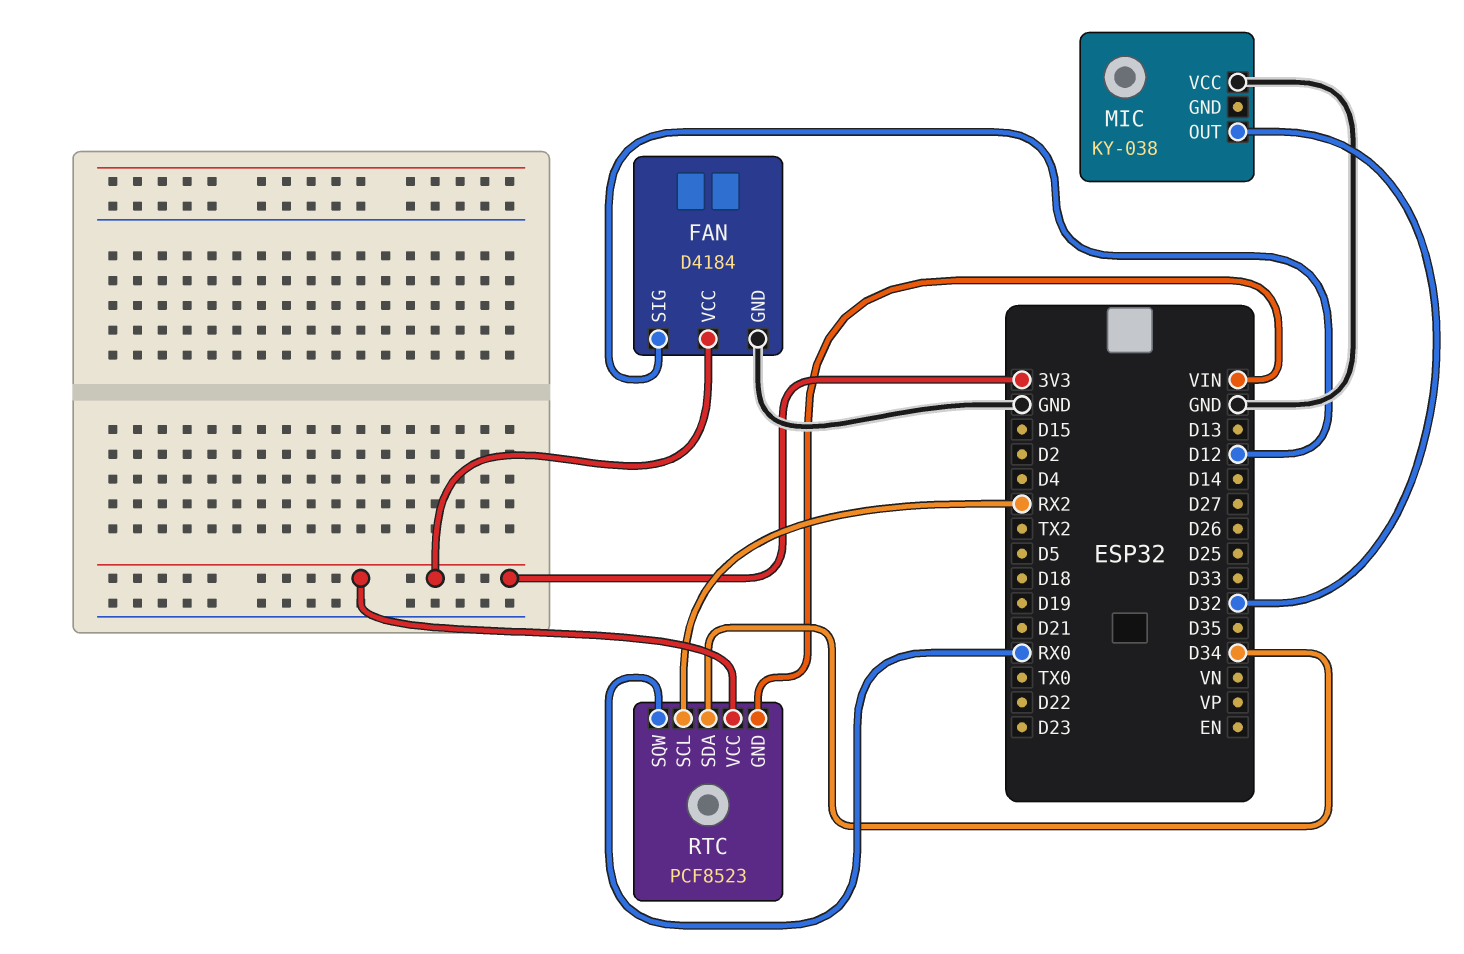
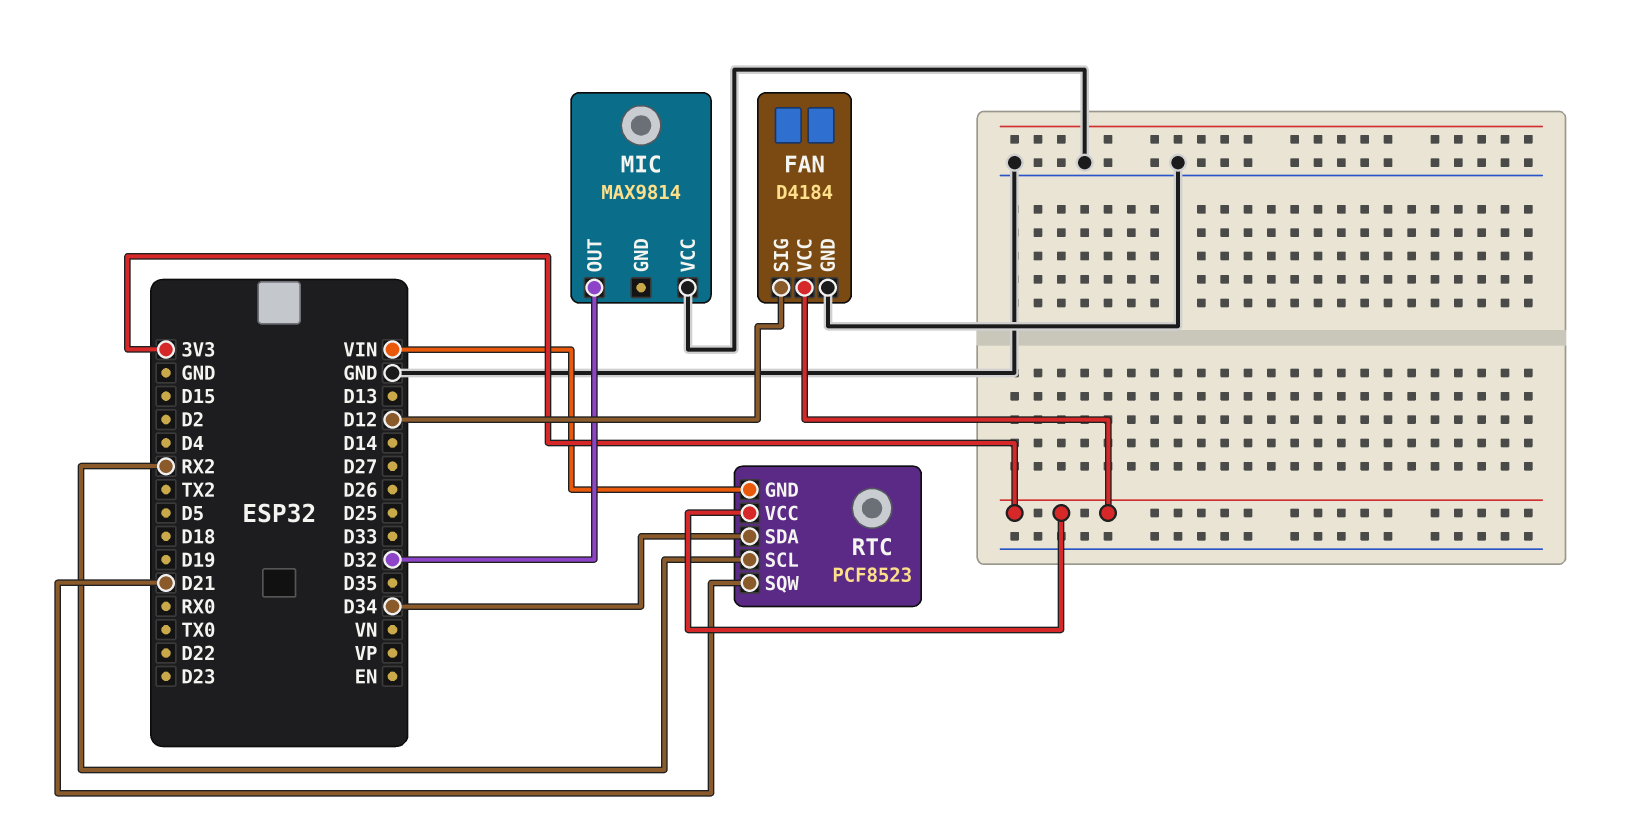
MIC: KY-038 -> MAX9814
RTC pin SQW: RX0 -> D21

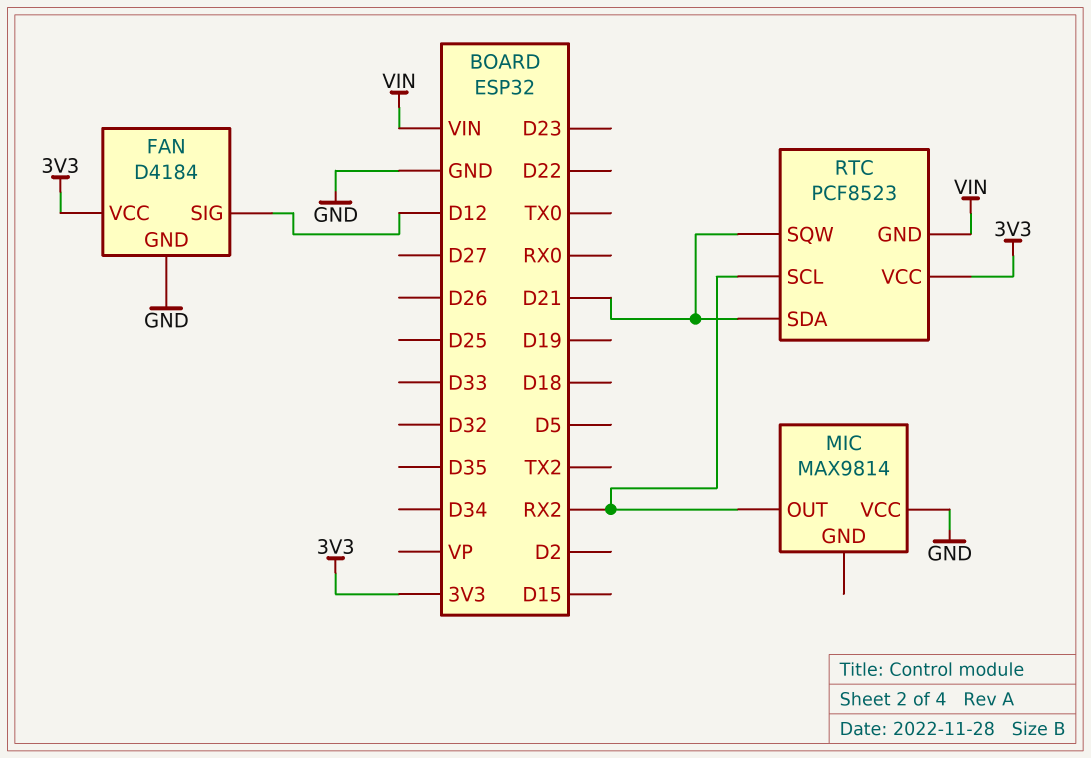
MIC pin OUT: D32 -> RX2
RTC pin SDA: D34 -> D21

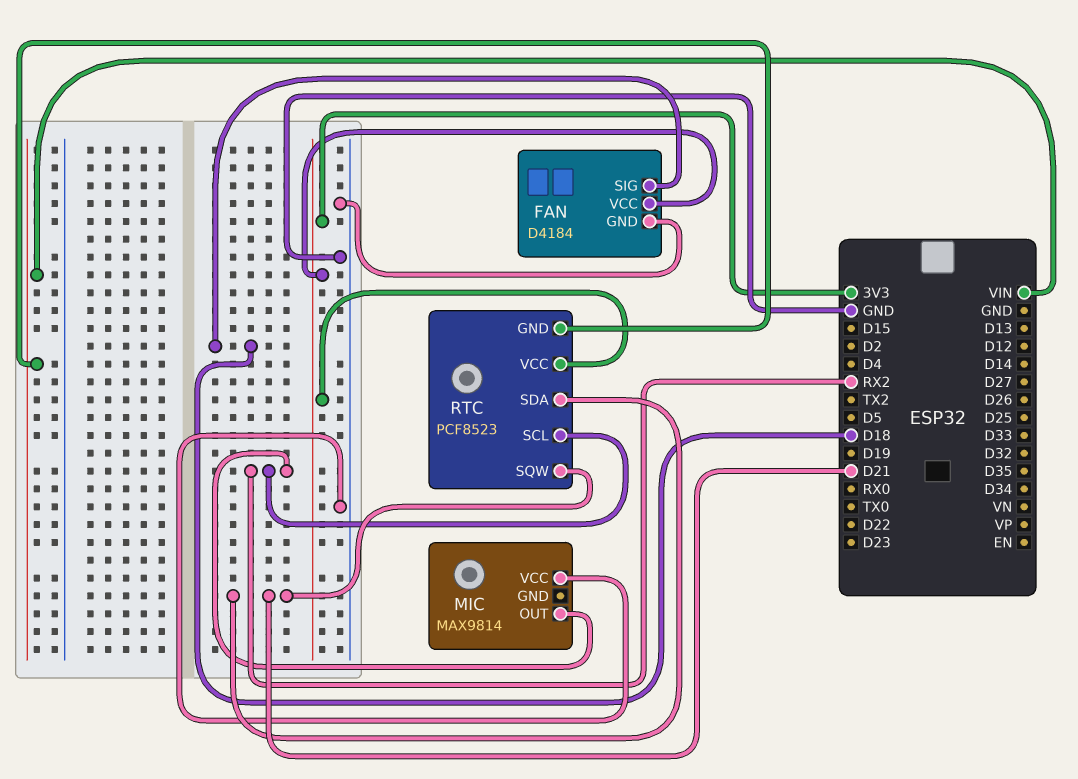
FAN pin SIG: D12 -> D18

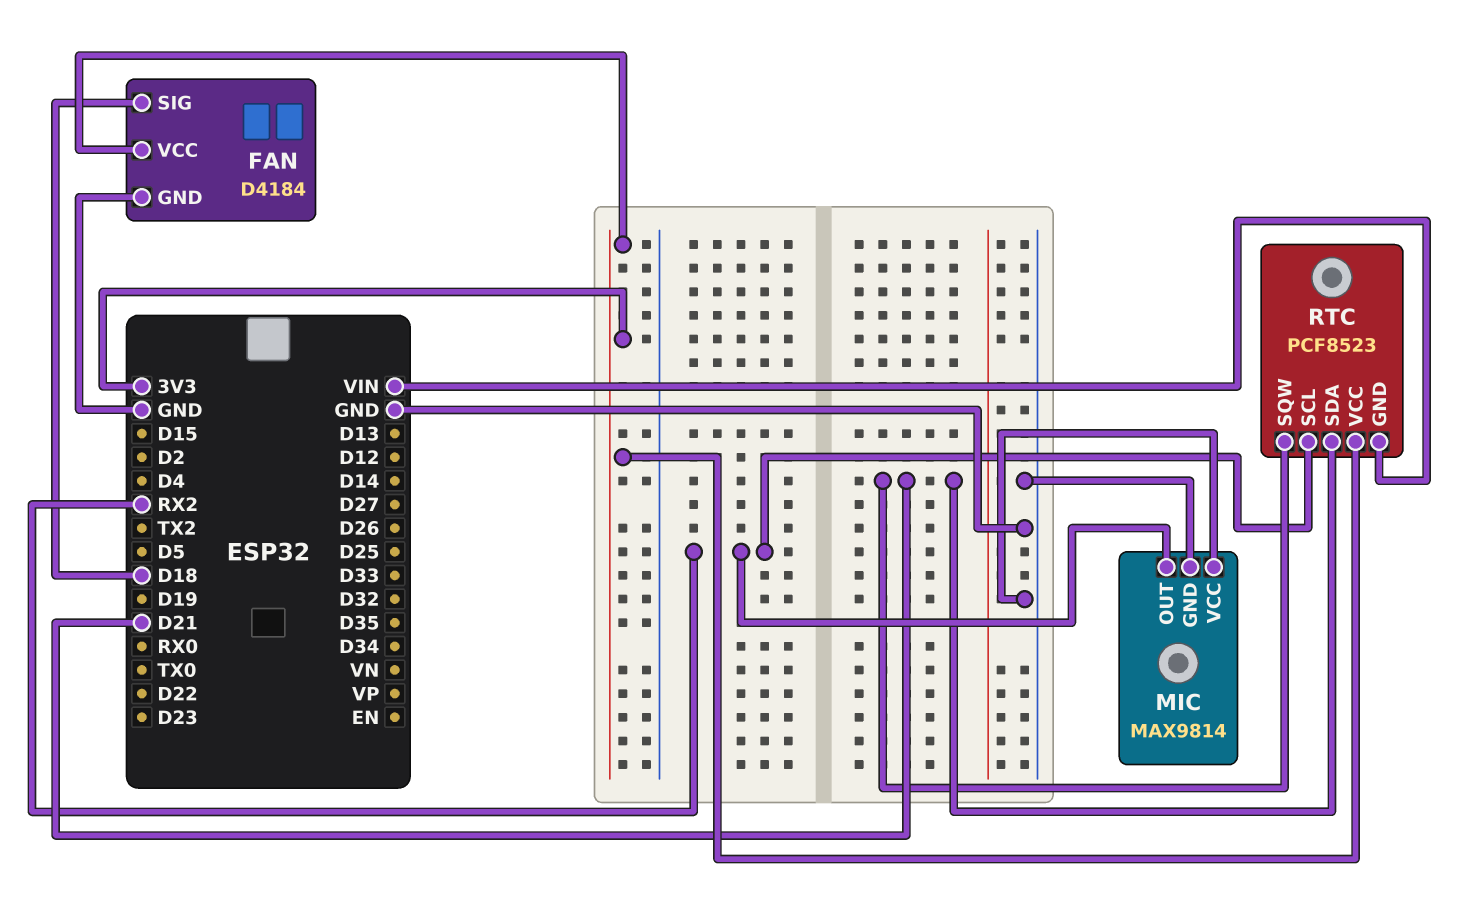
MIC pin GND: none -> GND

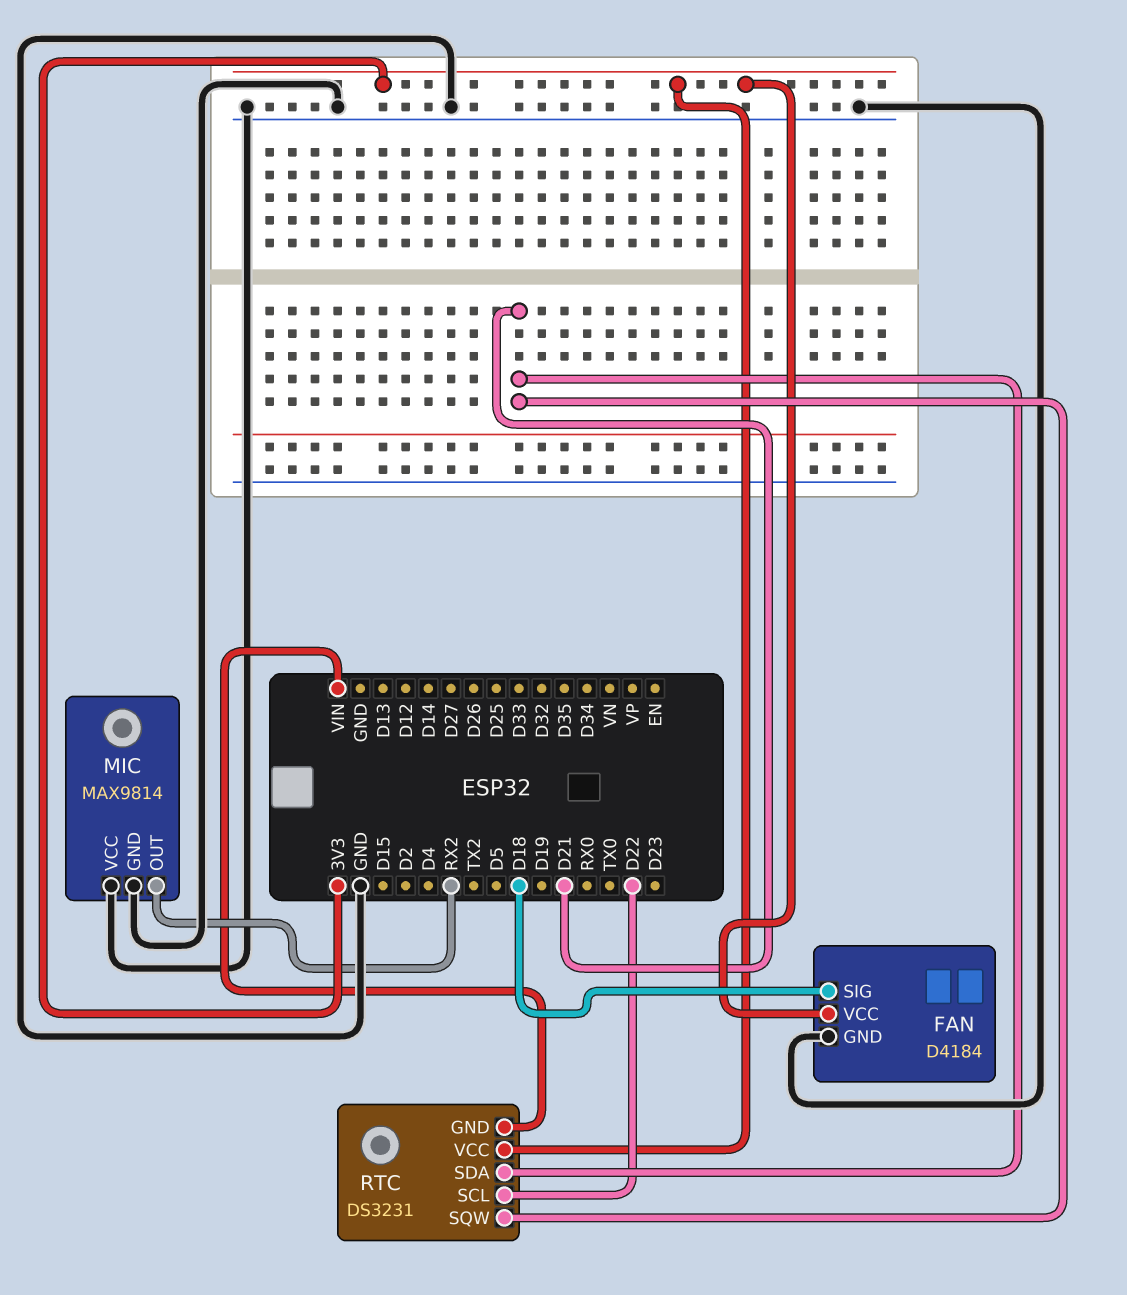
RTC: PCF8523 -> DS3231
RTC pin SCL: RX2 -> D22

